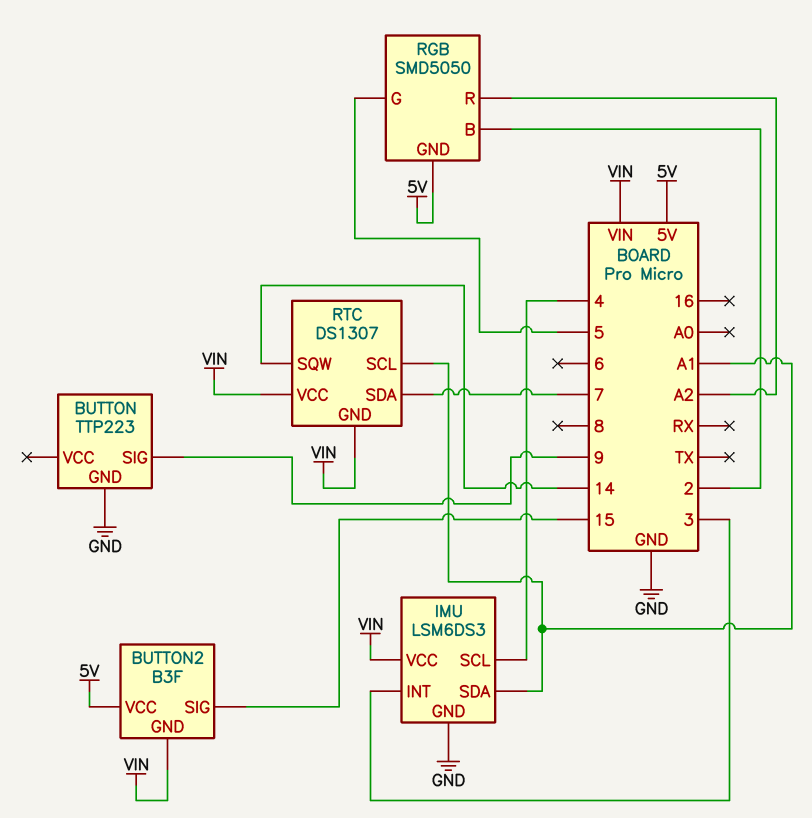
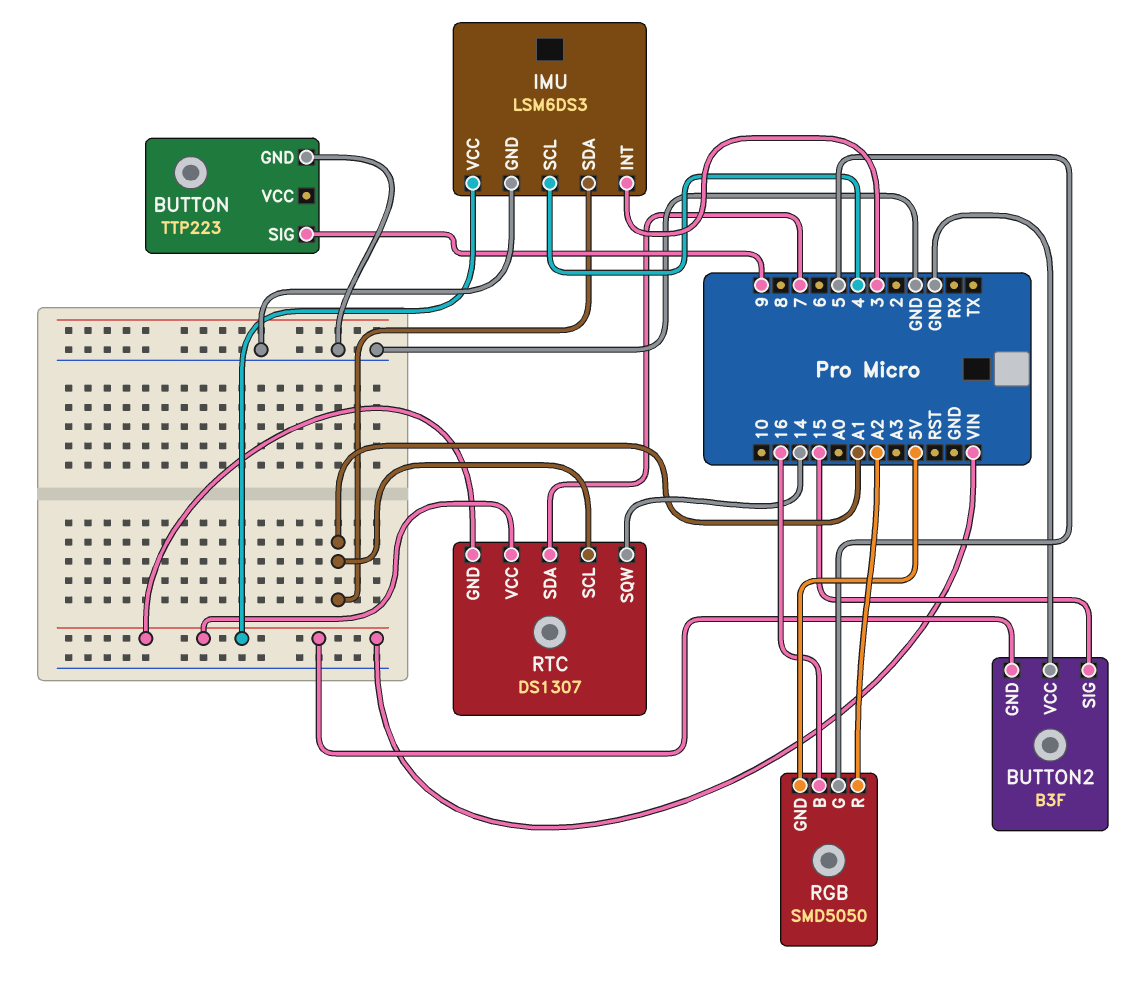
BUTTON2 pin VCC: 5V -> GND
RGB pin B: 2 -> 16

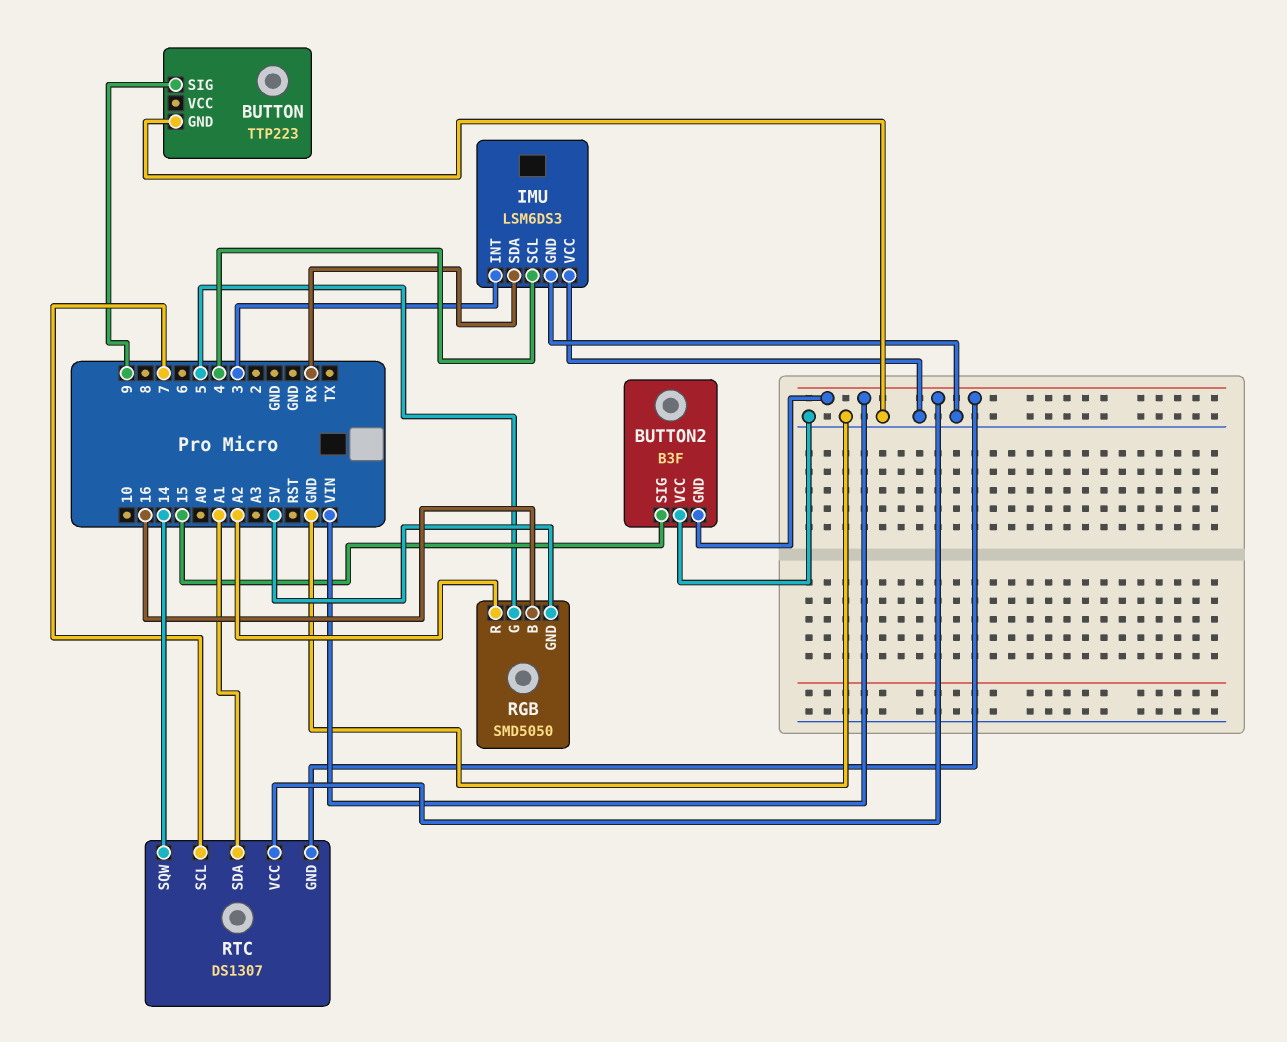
IMU pin SDA: A1 -> RX
IMU pin VCC: VIN -> GND
RTC pin SCL: A1 -> 7
RTC pin SDA: 7 -> A1

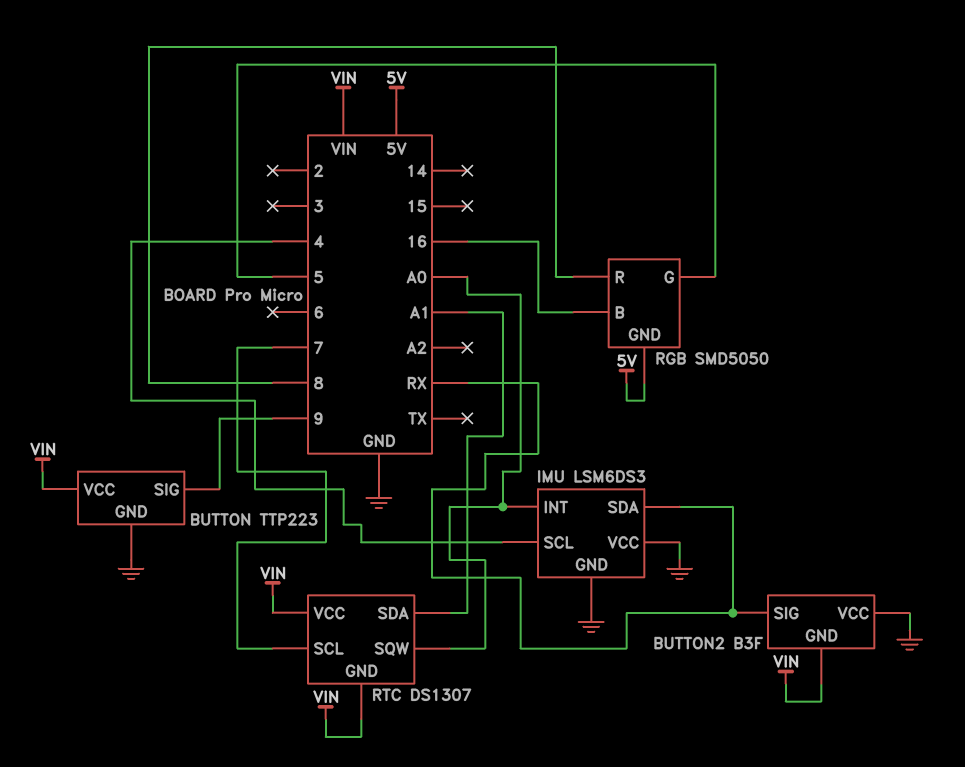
BUTTON pin VCC: none -> VIN
BUTTON2 pin SIG: 15 -> RX
IMU pin INT: 3 -> A0
RGB pin R: A2 -> 8
RTC pin SQW: 14 -> A0

